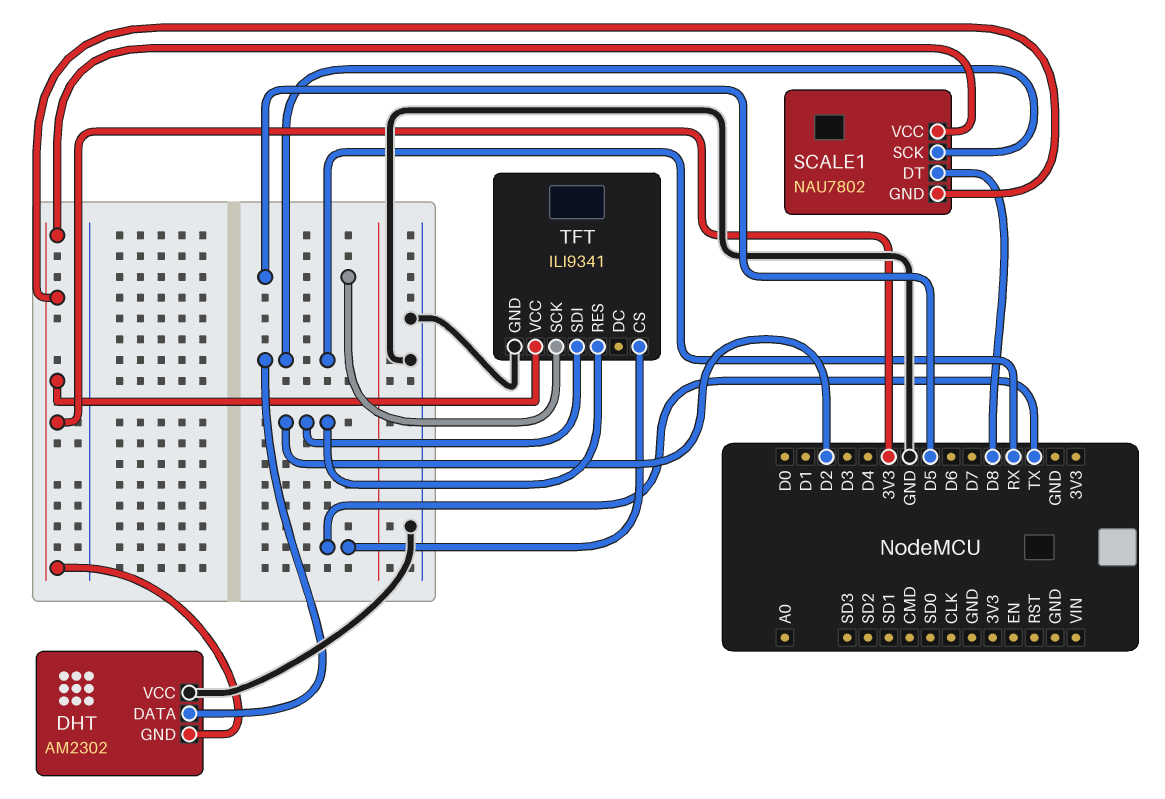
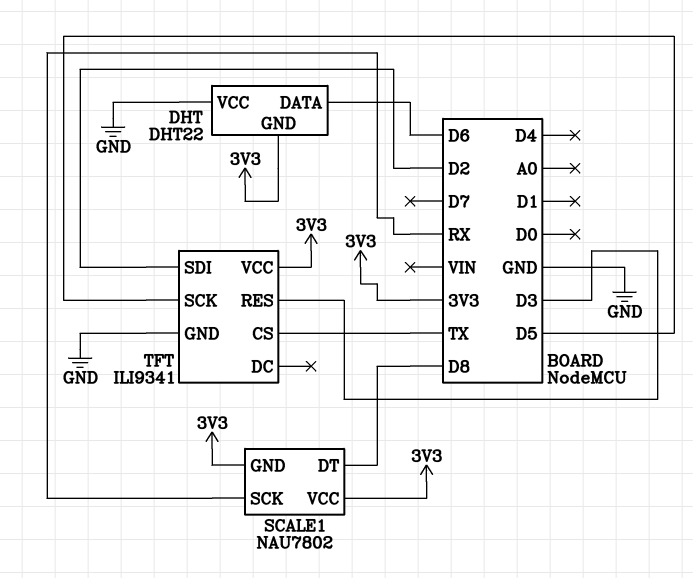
DHT: AM2302 -> DHT22
DHT pin DATA: RX -> D6
TFT pin RES: D2 -> D3

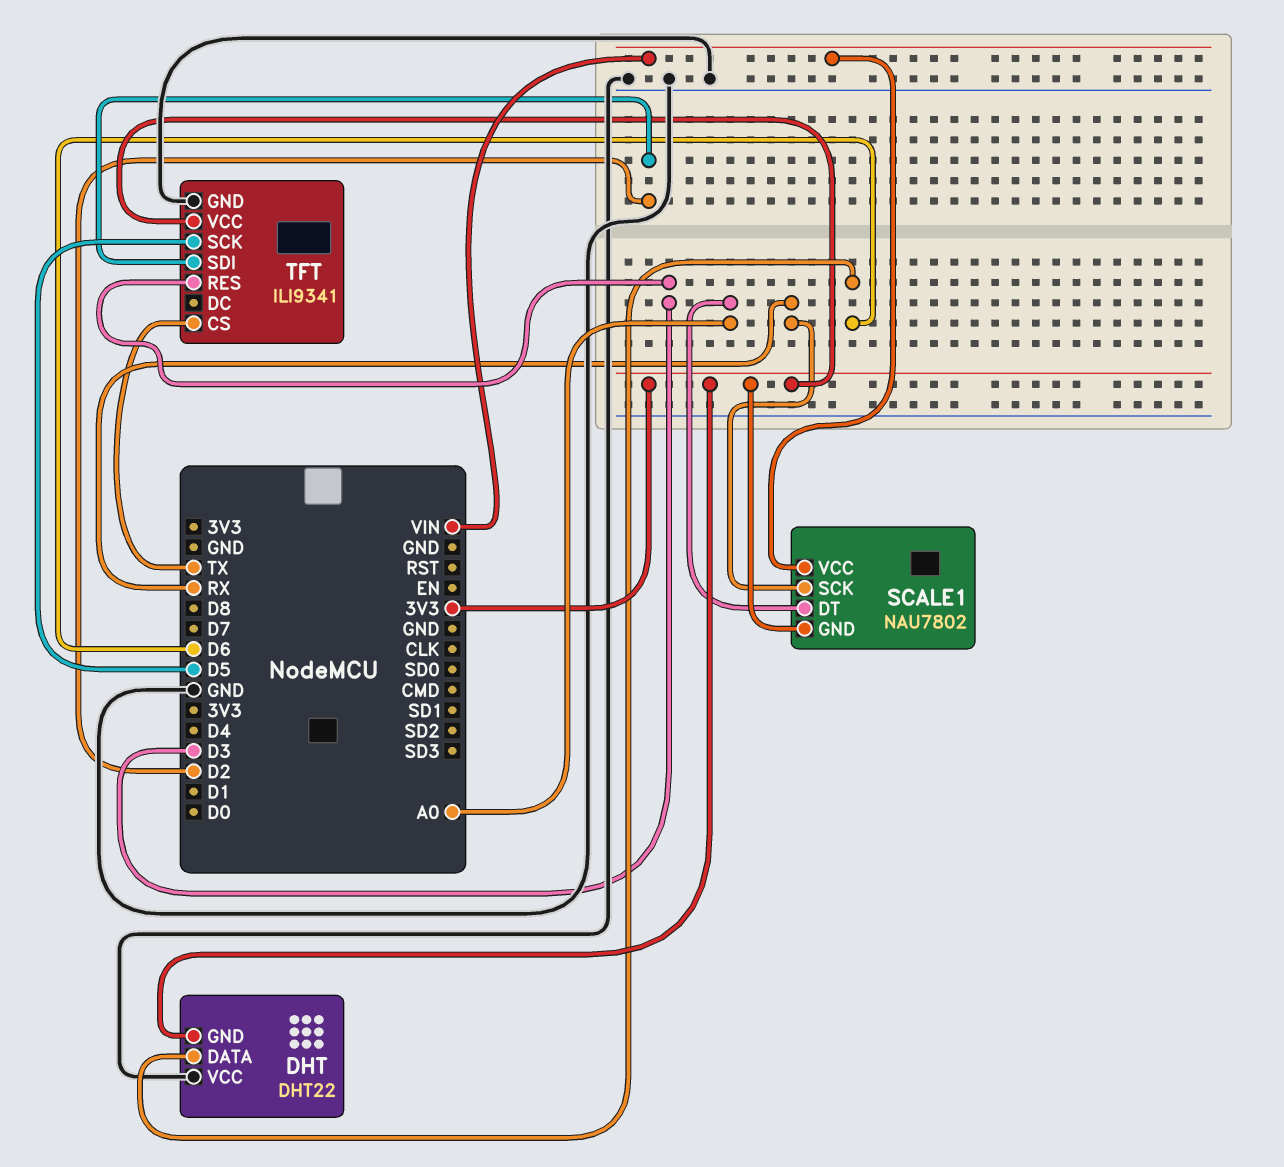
SCALE1 pin DT: D8 -> A0
SCALE1 pin VCC: 3V3 -> VIN

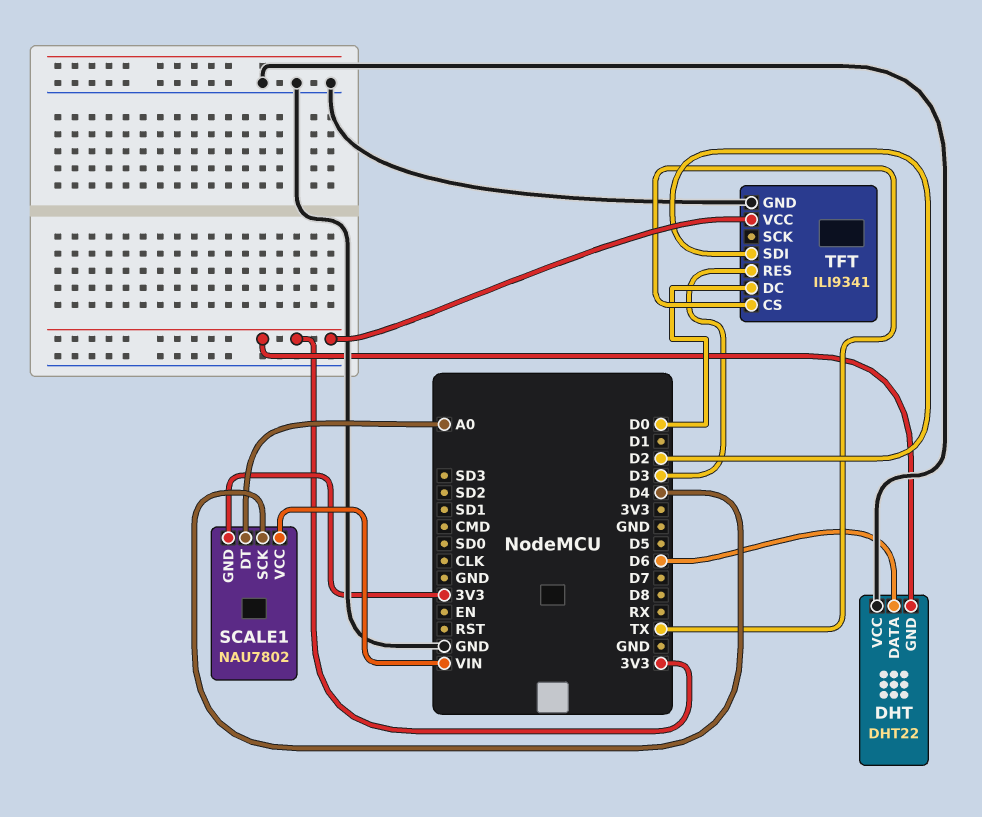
SCALE1 pin SCK: RX -> D4
TFT pin DC: none -> D0
TFT pin SCK: D5 -> none

